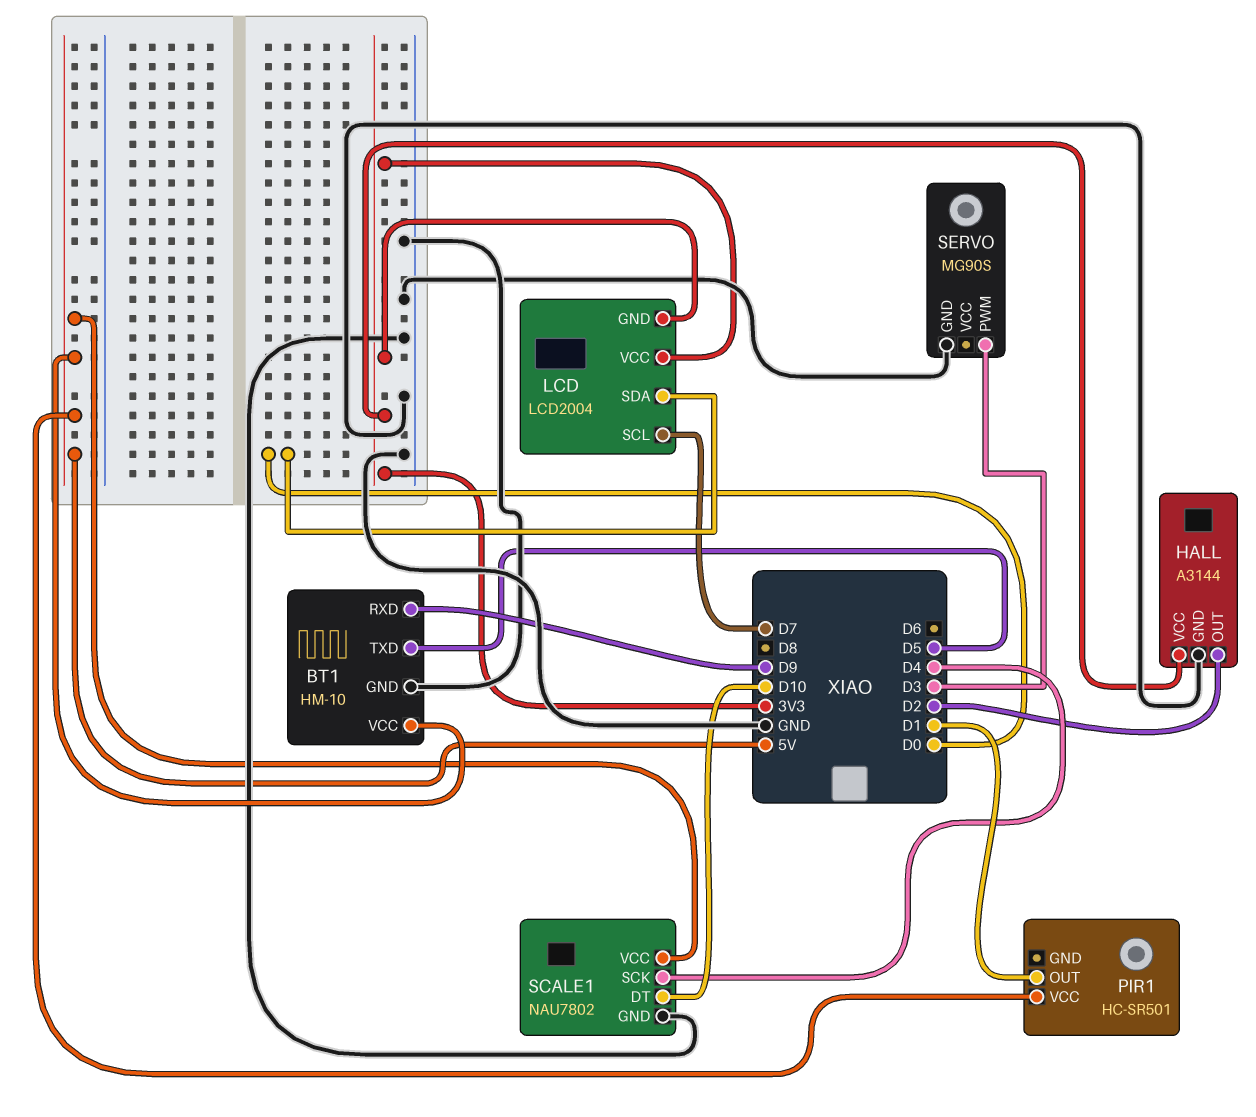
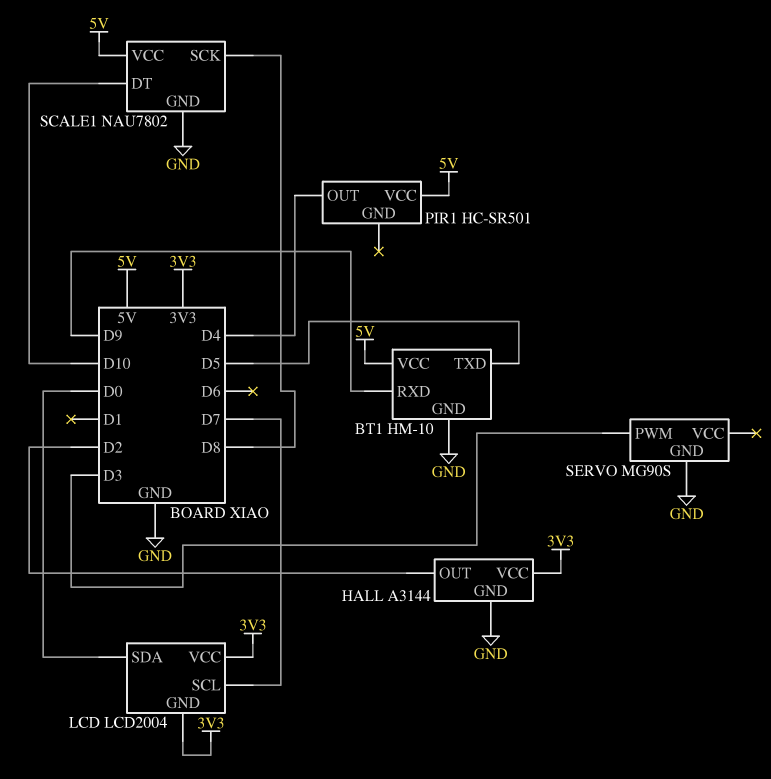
PIR1 pin OUT: D1 -> D4
SCALE1 pin SCK: D4 -> D8

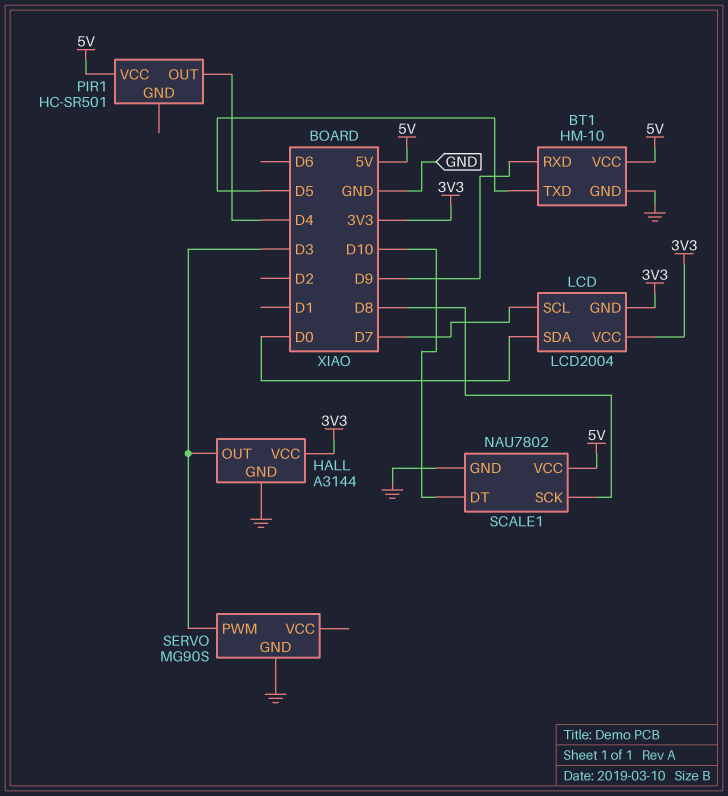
HALL pin OUT: D2 -> D3

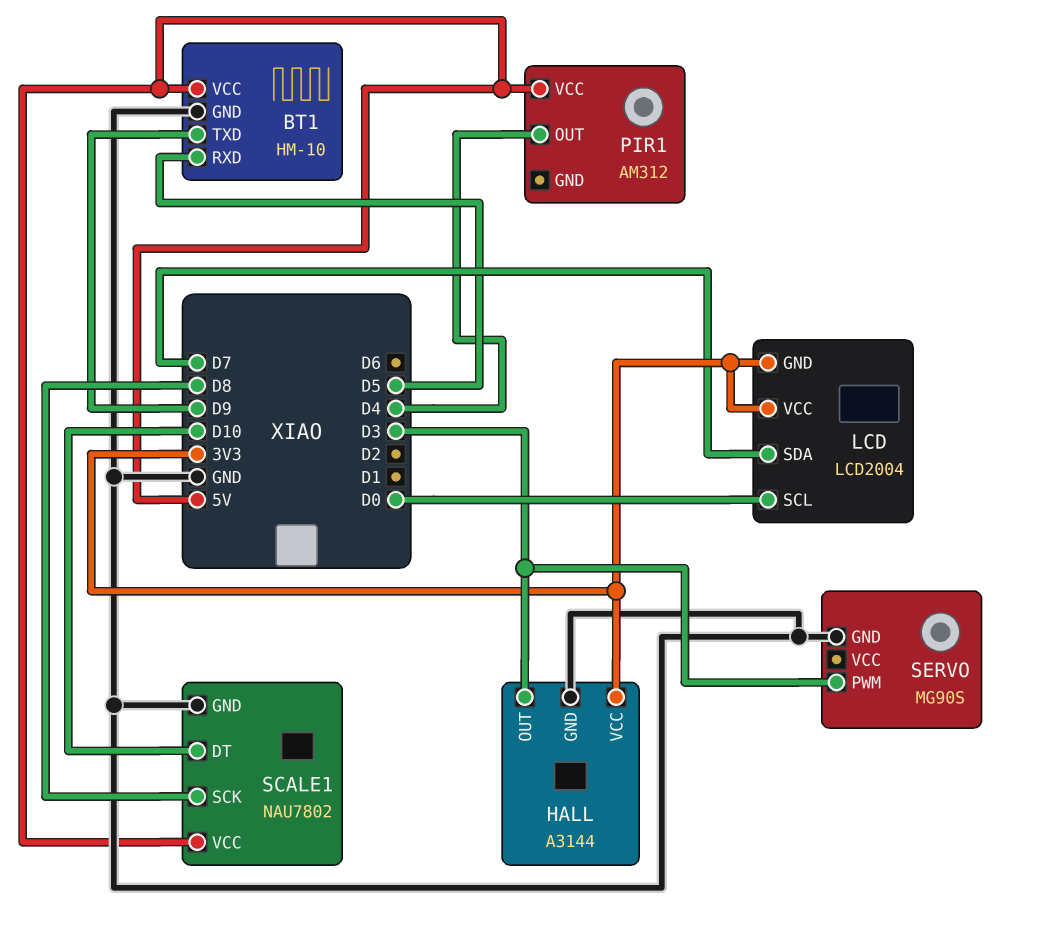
BT1 pin RXD: D9 -> D5
BT1 pin TXD: D5 -> D9
LCD pin SCL: D7 -> D0
LCD pin SDA: D0 -> D7
PIR1: HC-SR501 -> AM312

